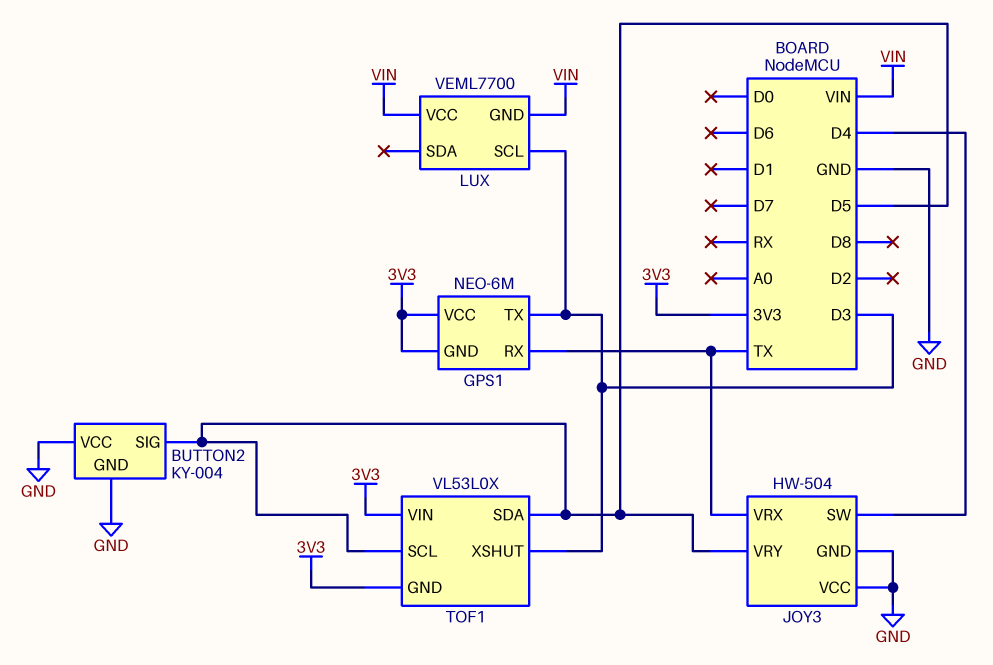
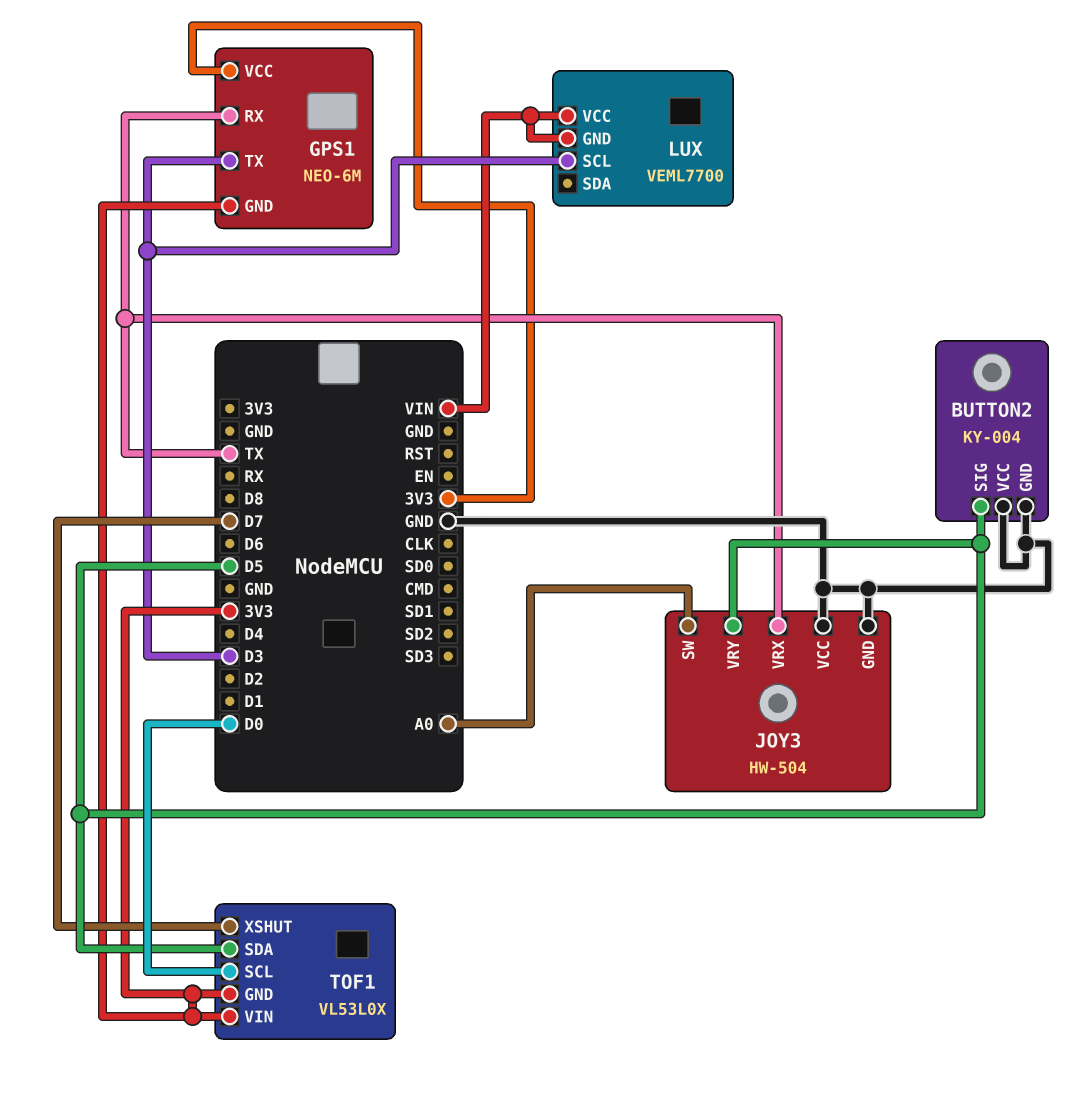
JOY3 pin SW: D4 -> A0
TOF1 pin SCL: D5 -> D0
TOF1 pin XSHUT: D3 -> D7

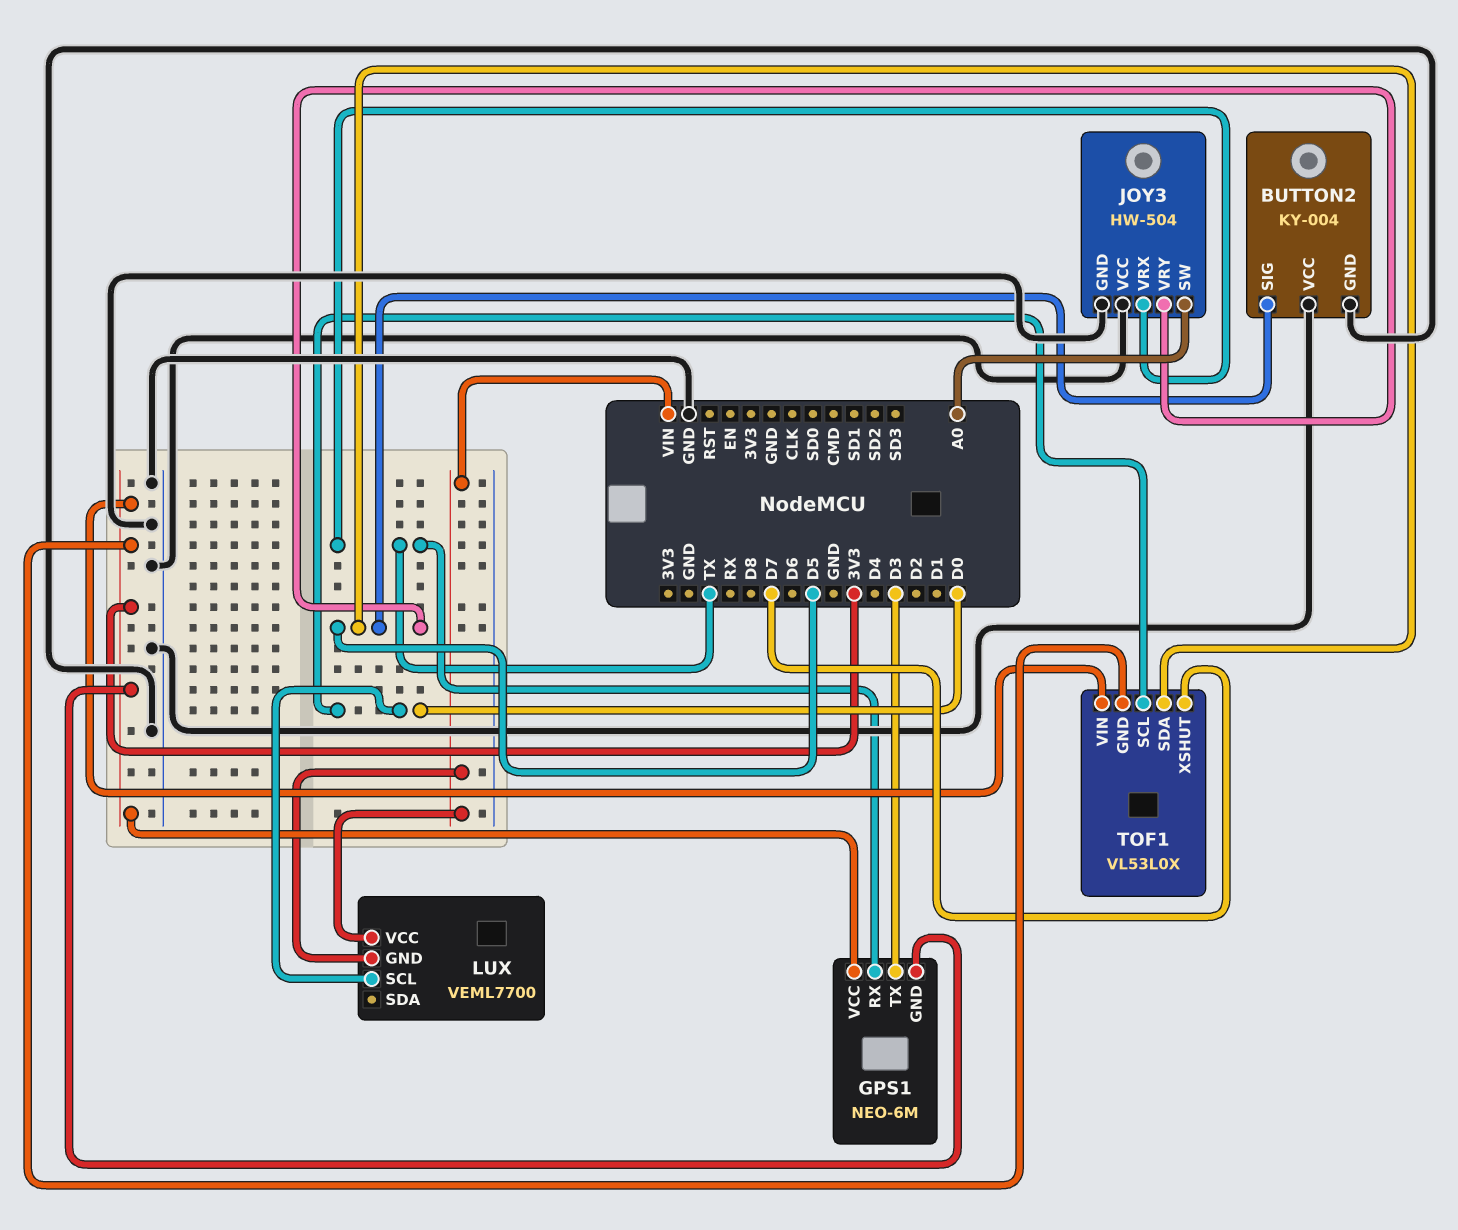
LUX pin SCL: D3 -> D0

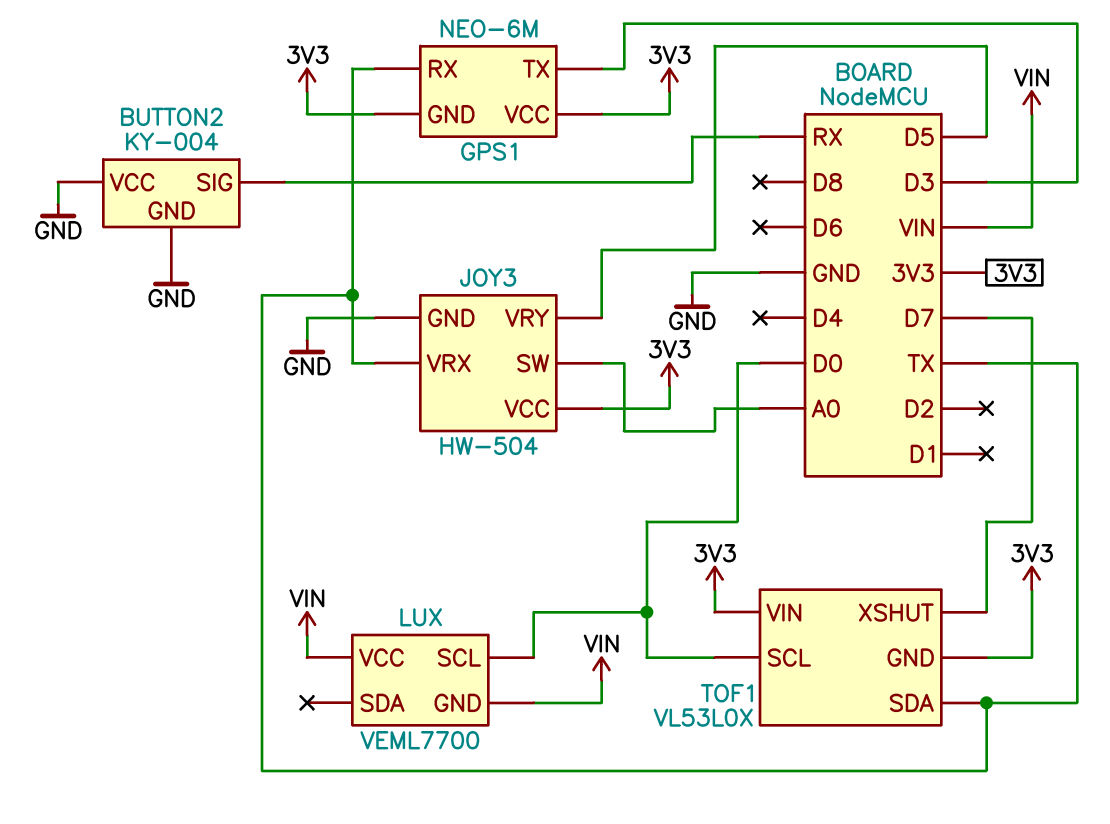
BUTTON2 pin SIG: D5 -> RX
JOY3 pin VCC: GND -> 3V3
TOF1 pin SDA: D5 -> TX

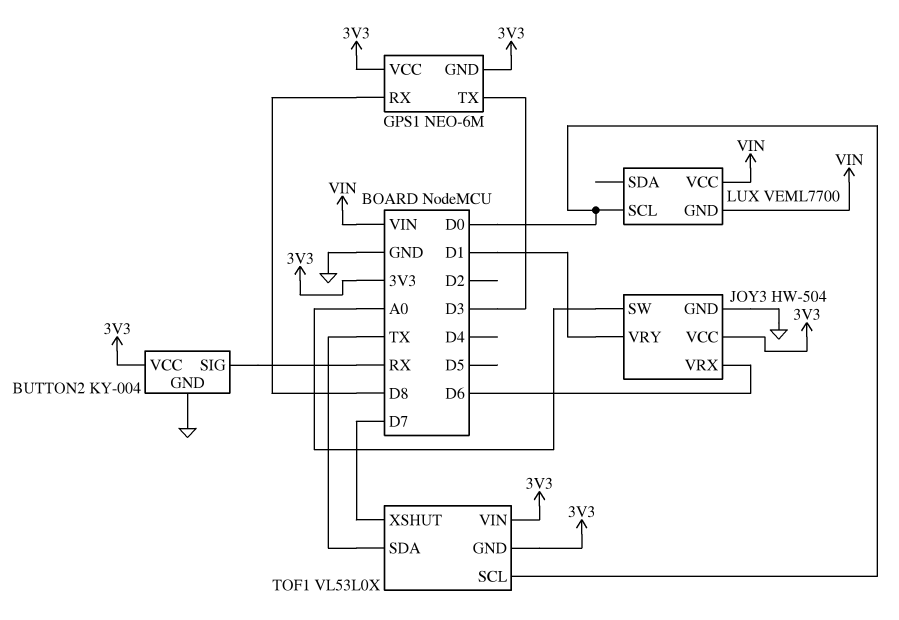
BUTTON2 pin VCC: GND -> 3V3
GPS1 pin RX: TX -> D8
JOY3 pin VRX: TX -> D6
JOY3 pin VRY: D5 -> D1

